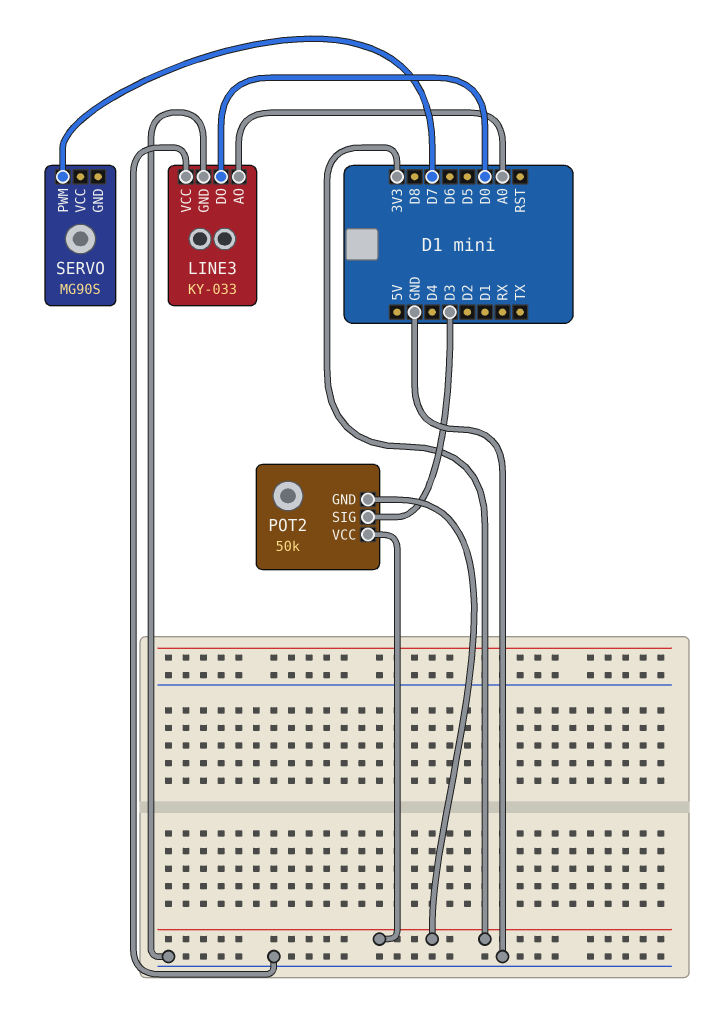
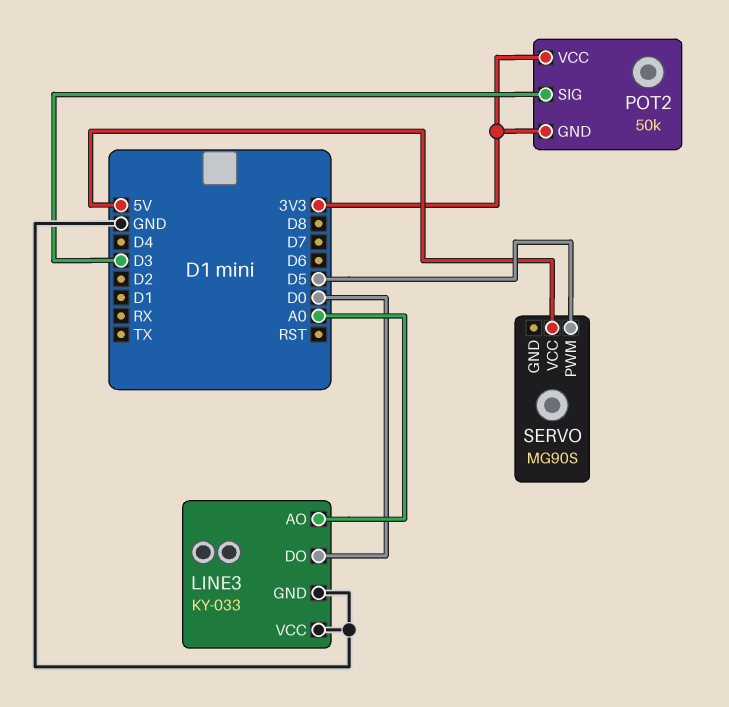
SERVO pin PWM: D7 -> D5
SERVO pin VCC: none -> 5V

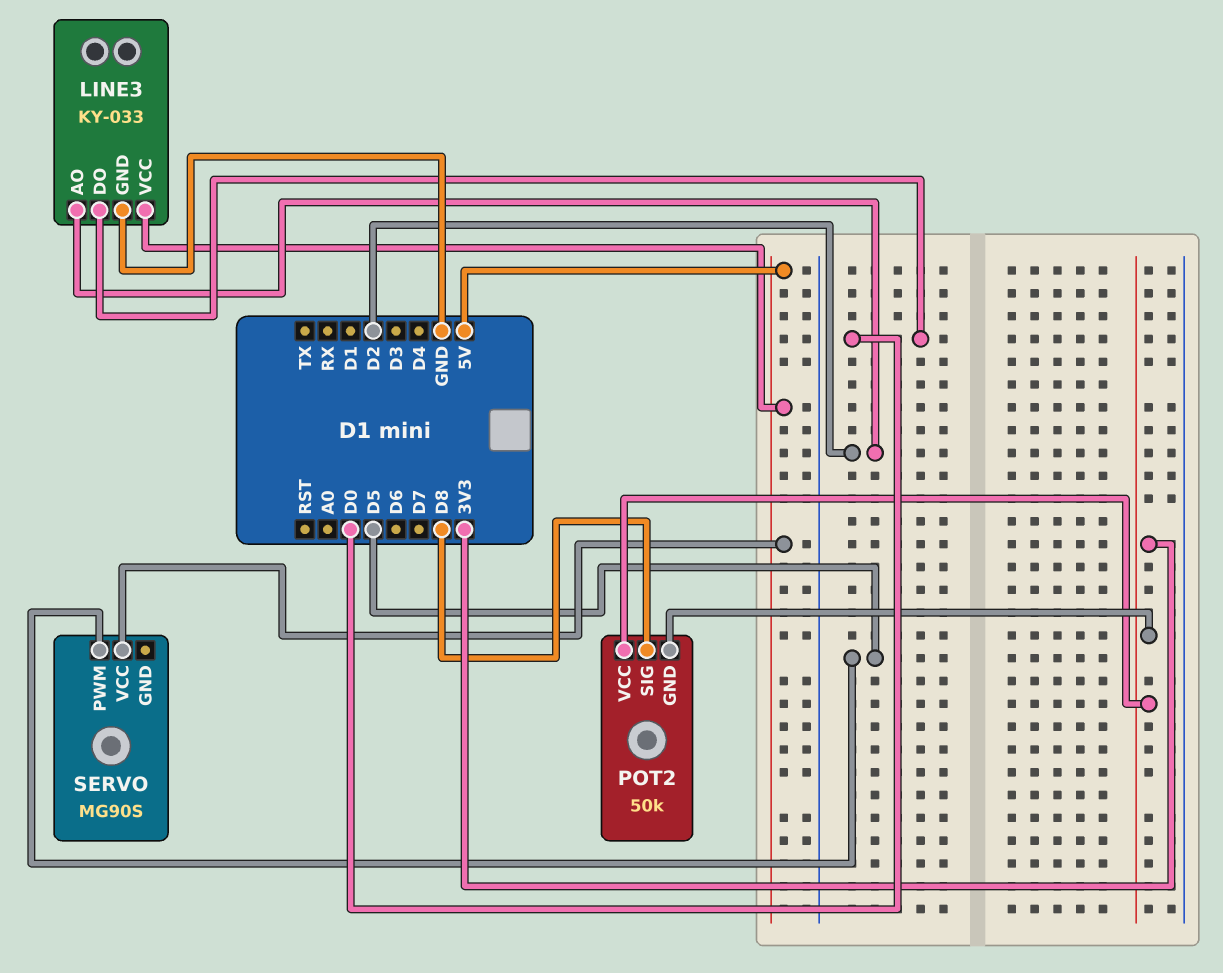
LINE3 pin AO: A0 -> D2
LINE3 pin VCC: GND -> 5V
POT2 pin SIG: D3 -> D8

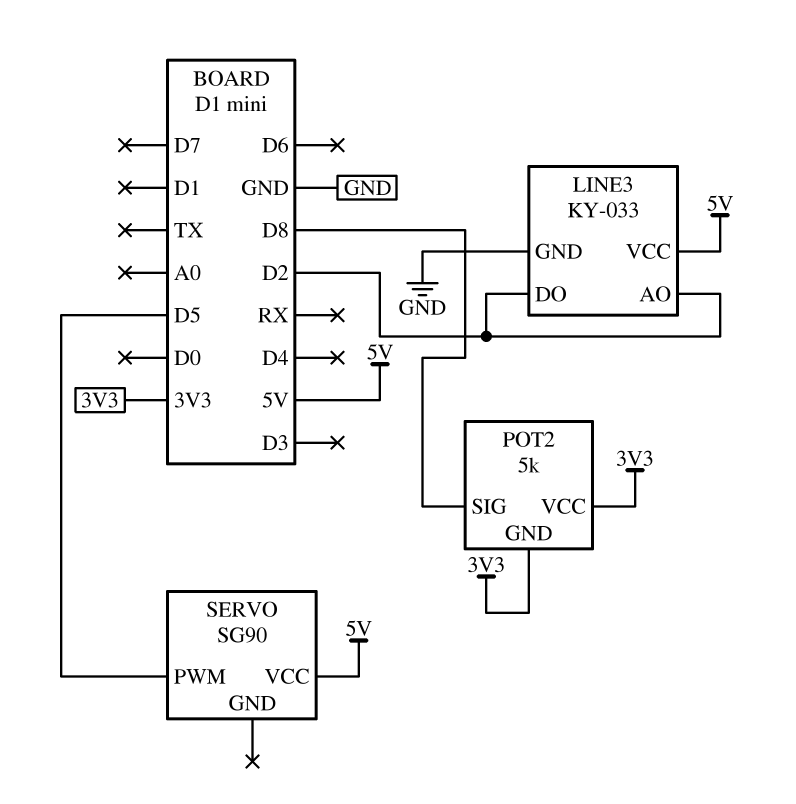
LINE3 pin DO: D0 -> D2
POT2: 50k -> 5k
SERVO: MG90S -> SG90

